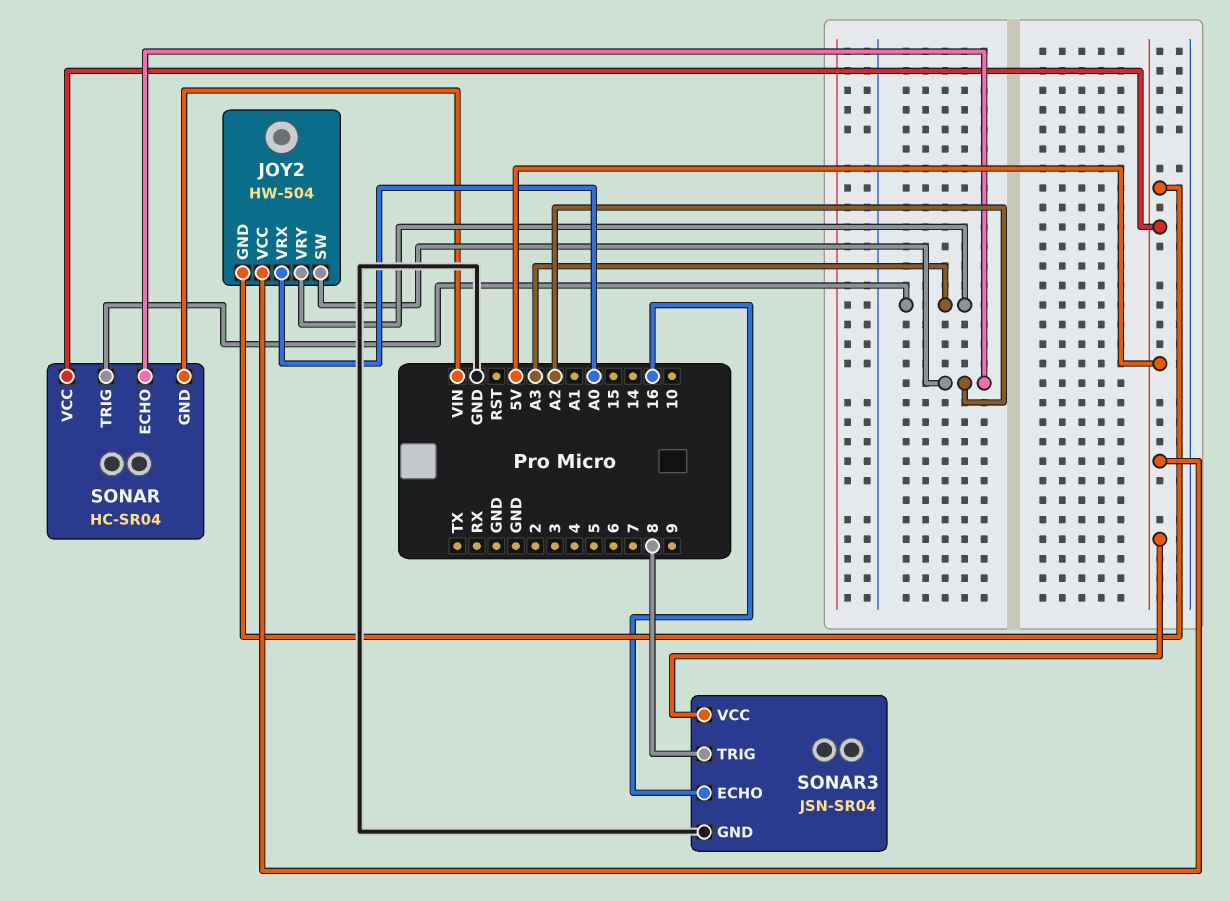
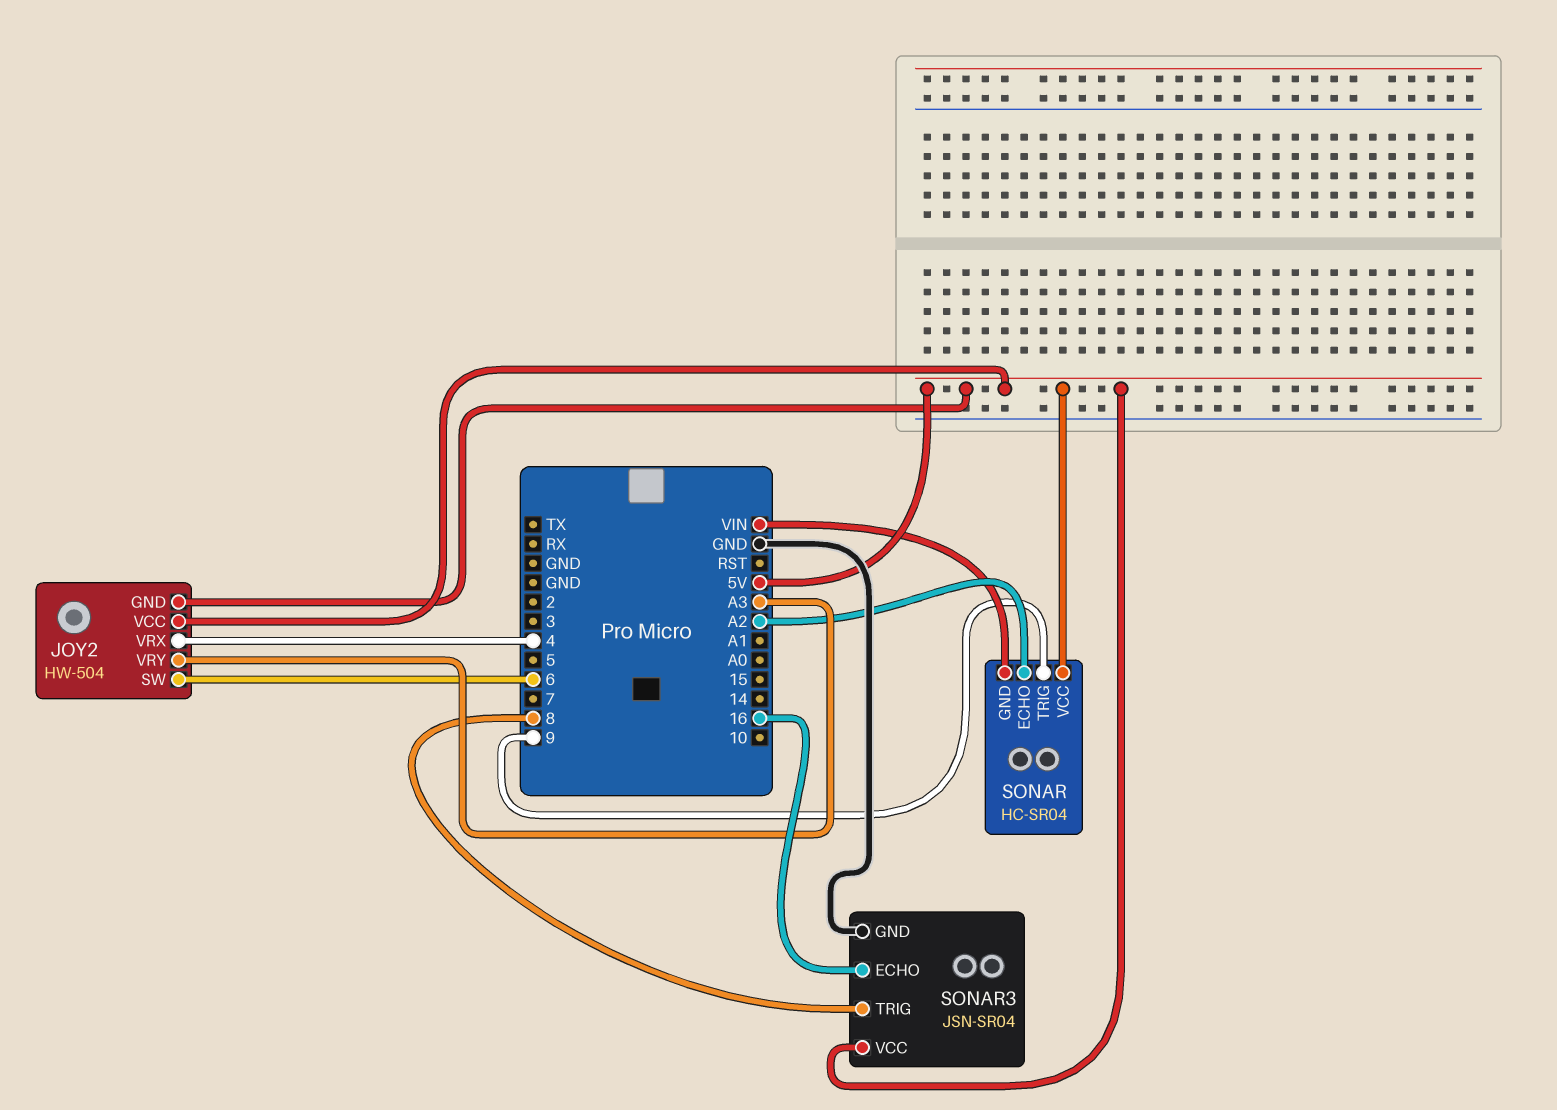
JOY2 pin SW: A2 -> 6
JOY2 pin VRX: A0 -> 4
SONAR pin TRIG: A3 -> 9

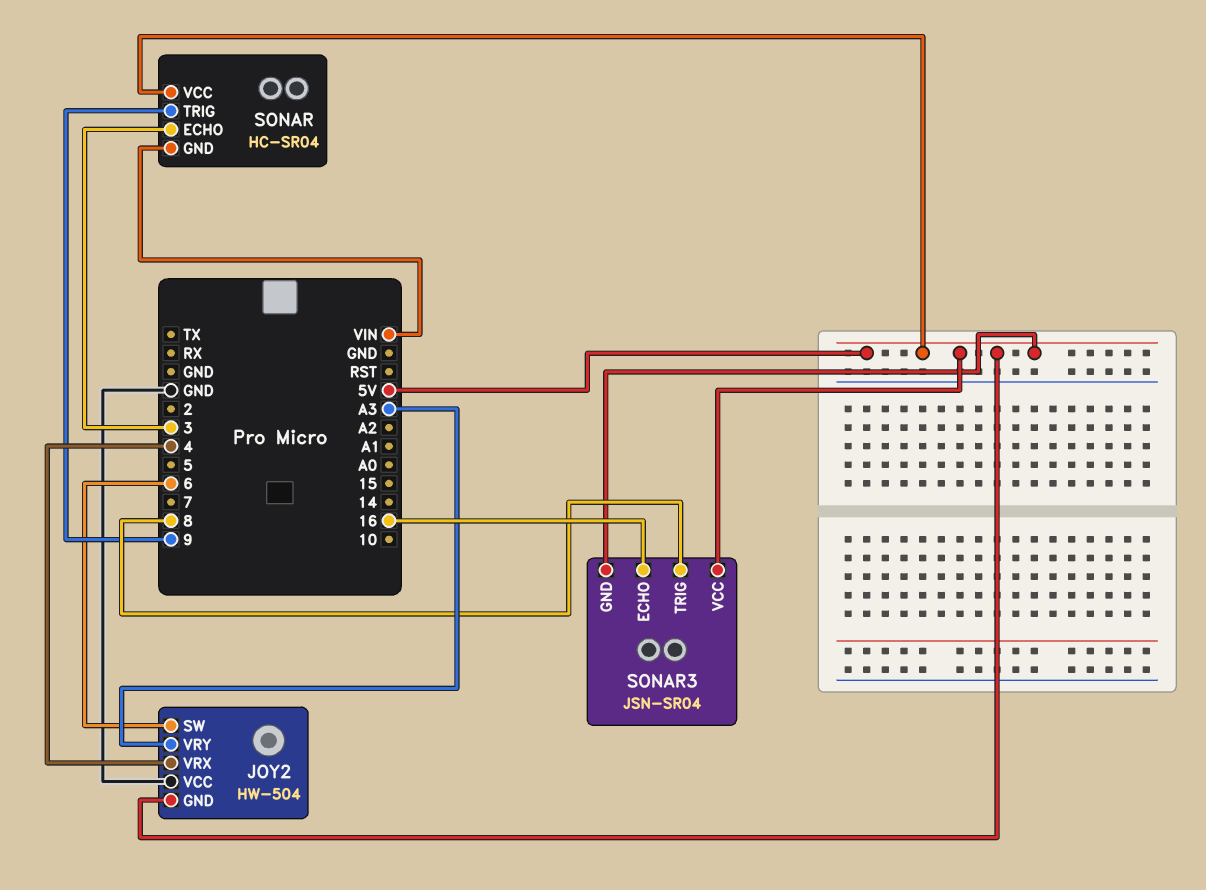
JOY2 pin VCC: 5V -> GND
SONAR pin ECHO: A2 -> 3
SONAR3 pin GND: GND -> 5V

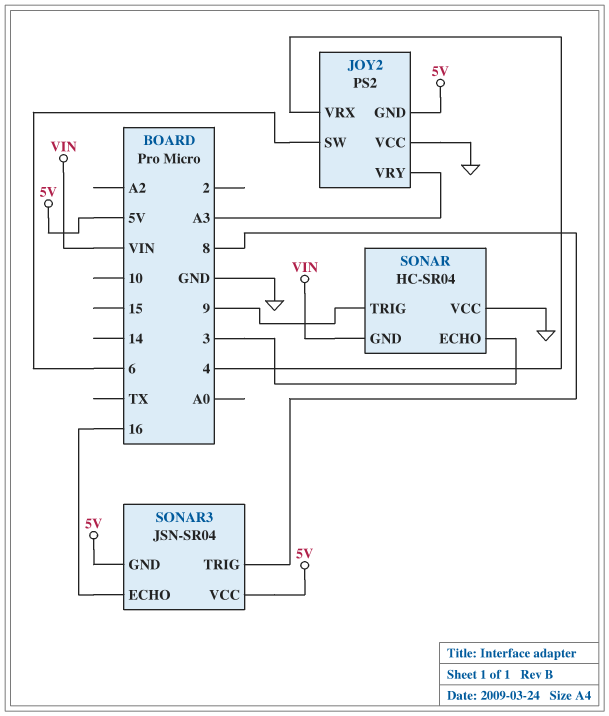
JOY2: HW-504 -> PS2
SONAR pin VCC: 5V -> GND

